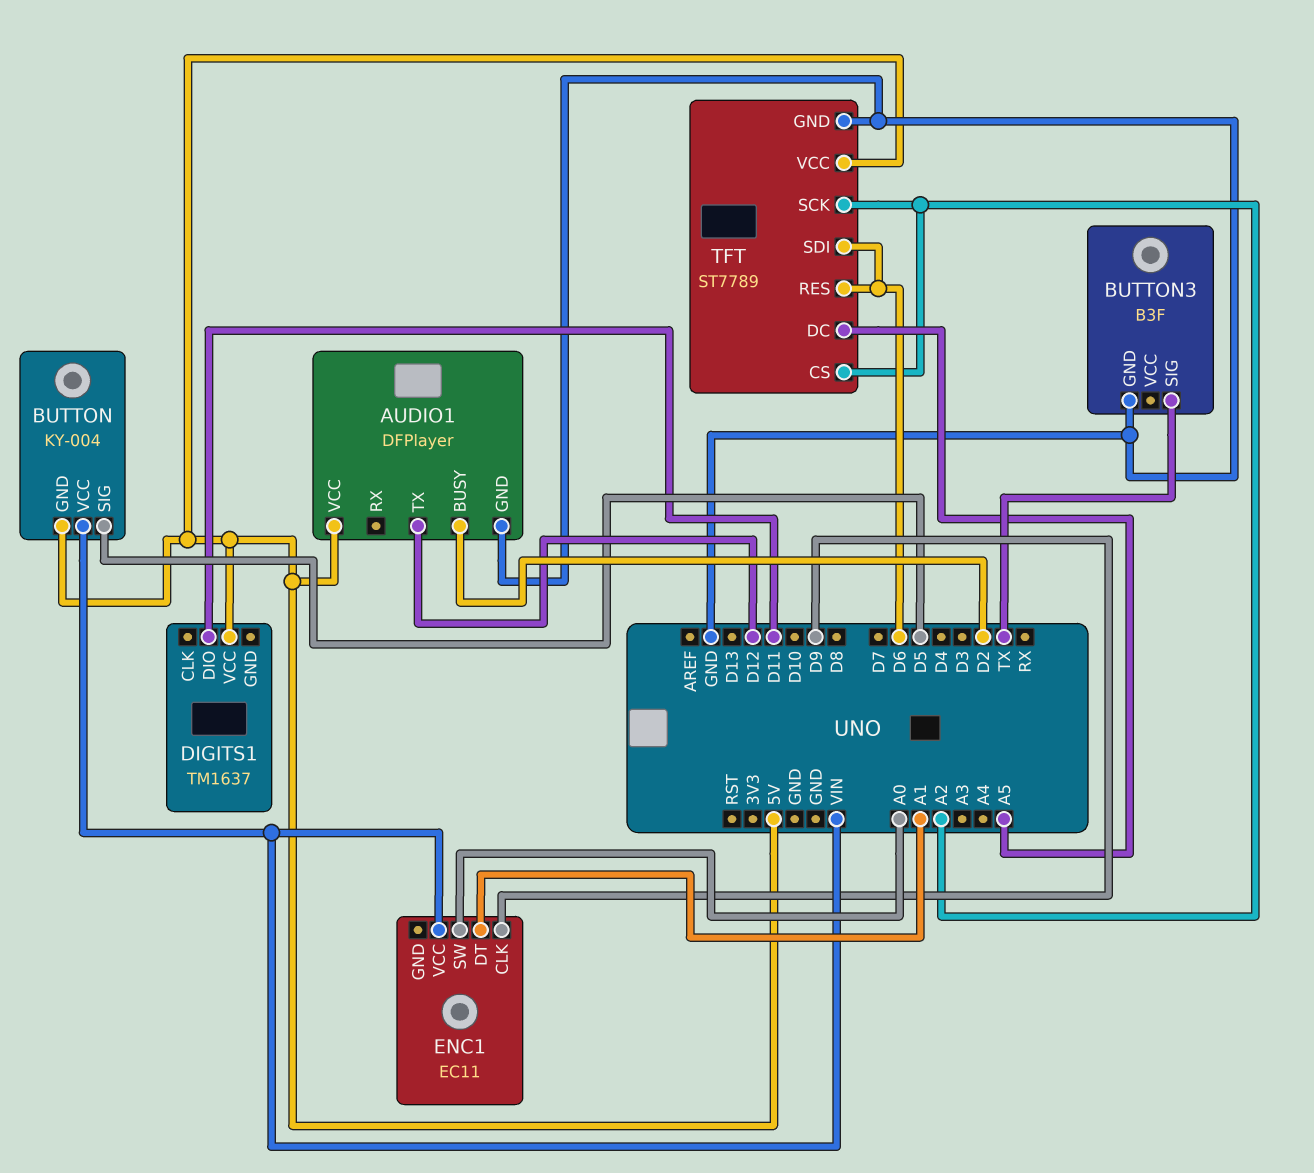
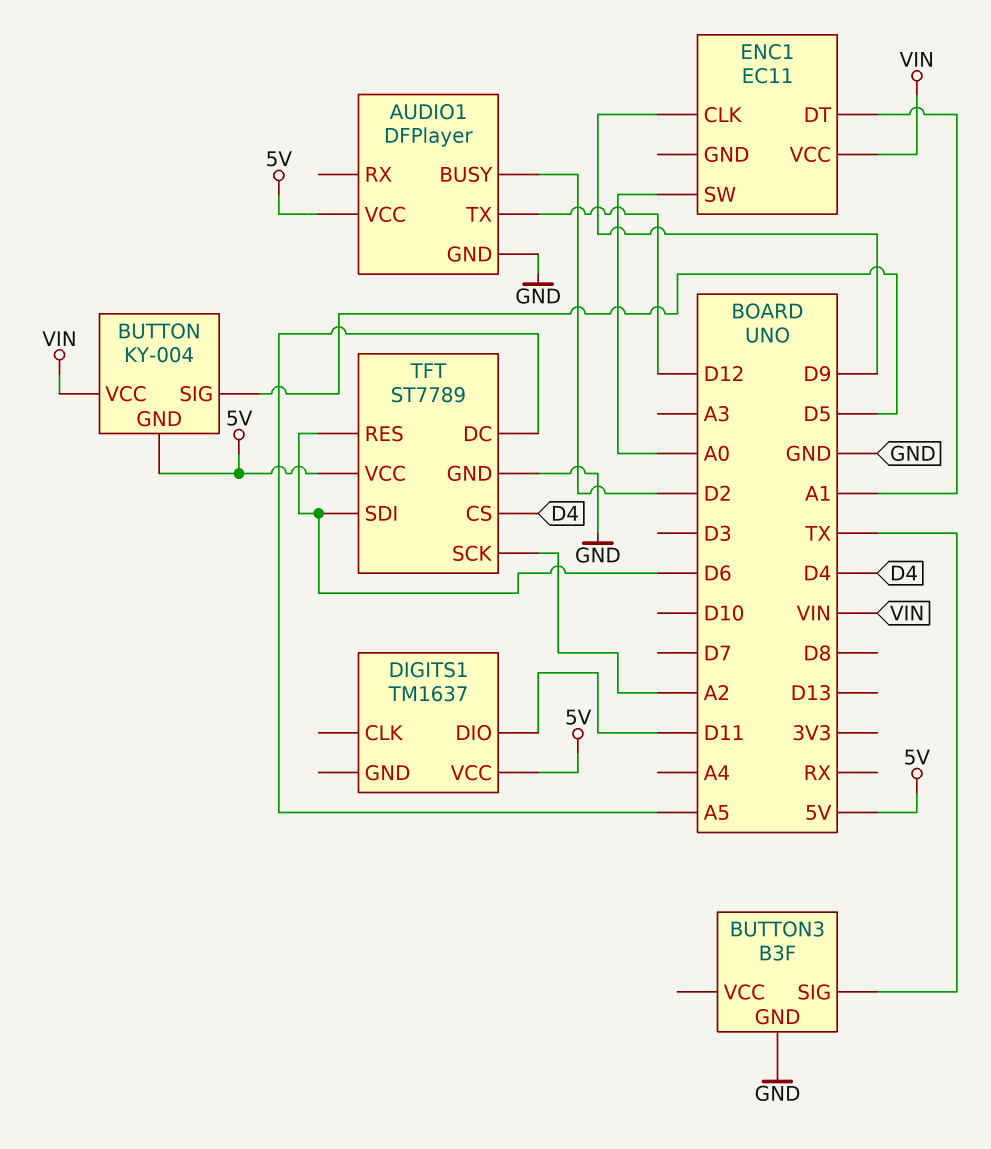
TFT pin CS: A2 -> D4

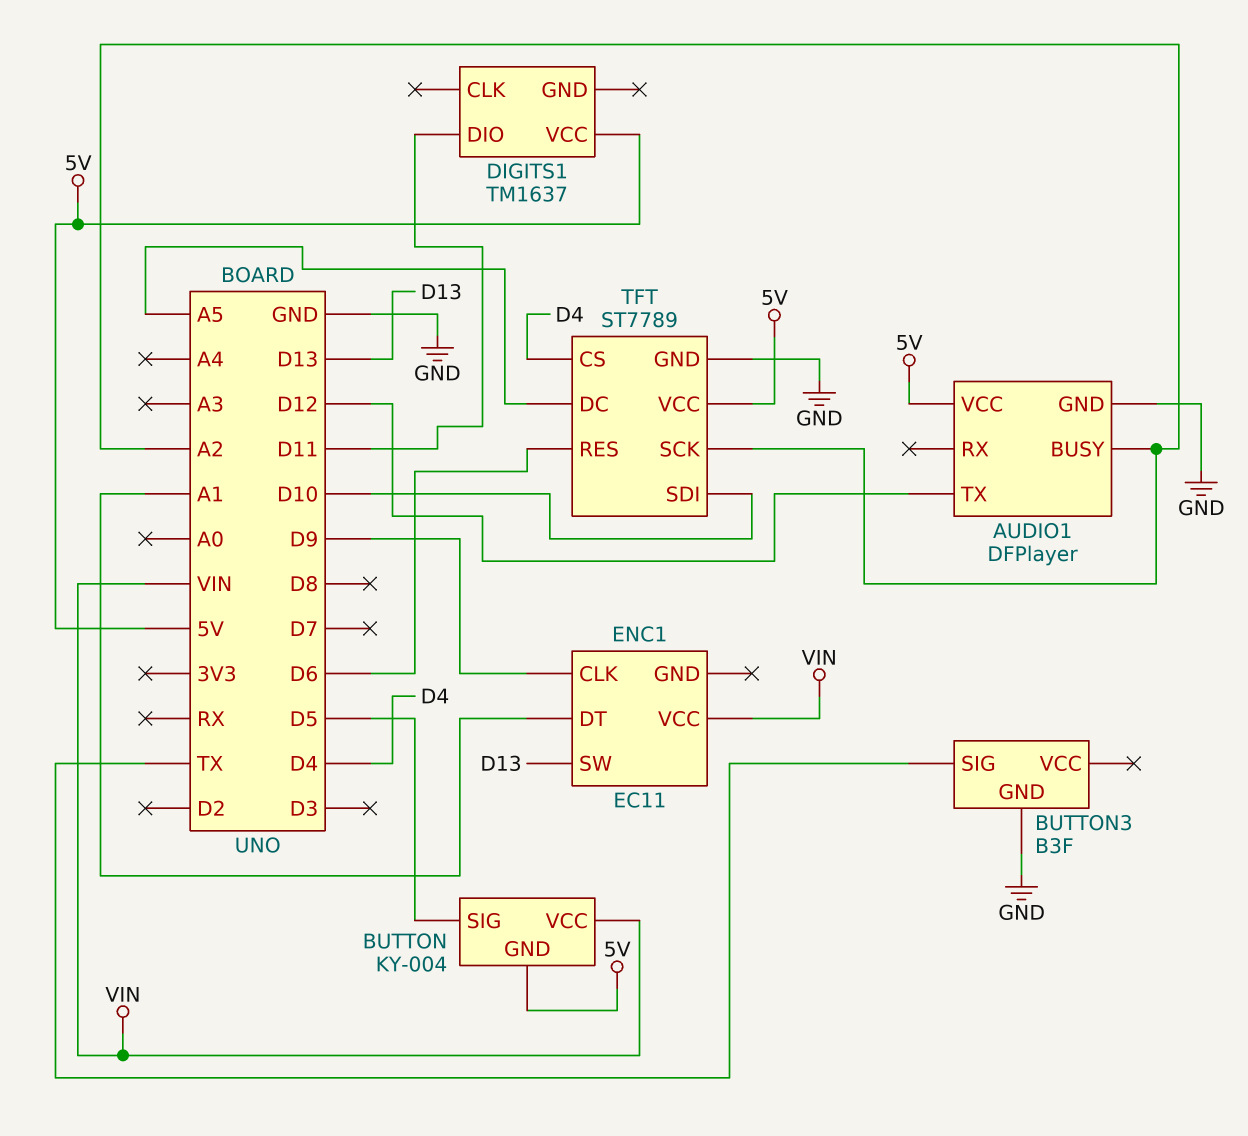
AUDIO1 pin BUSY: D2 -> A2
ENC1 pin SW: A0 -> D13
TFT pin SDI: D6 -> D10

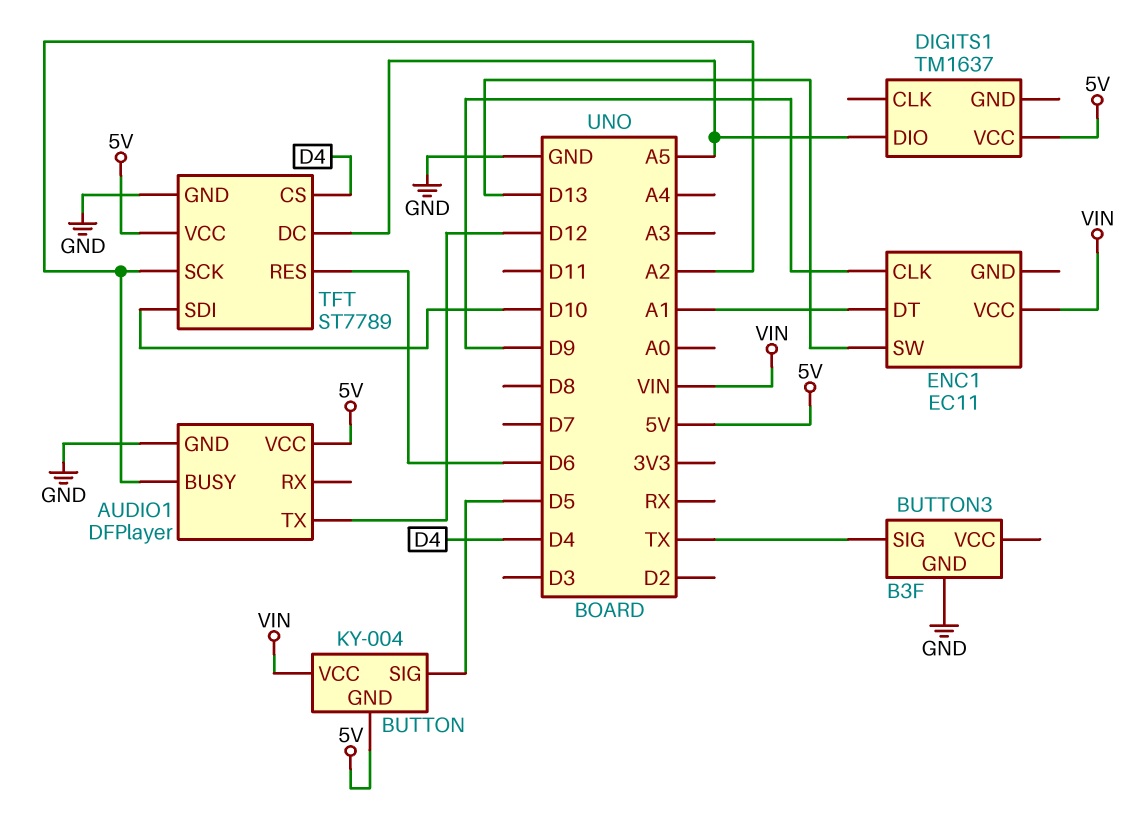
DIGITS1 pin DIO: D11 -> A5

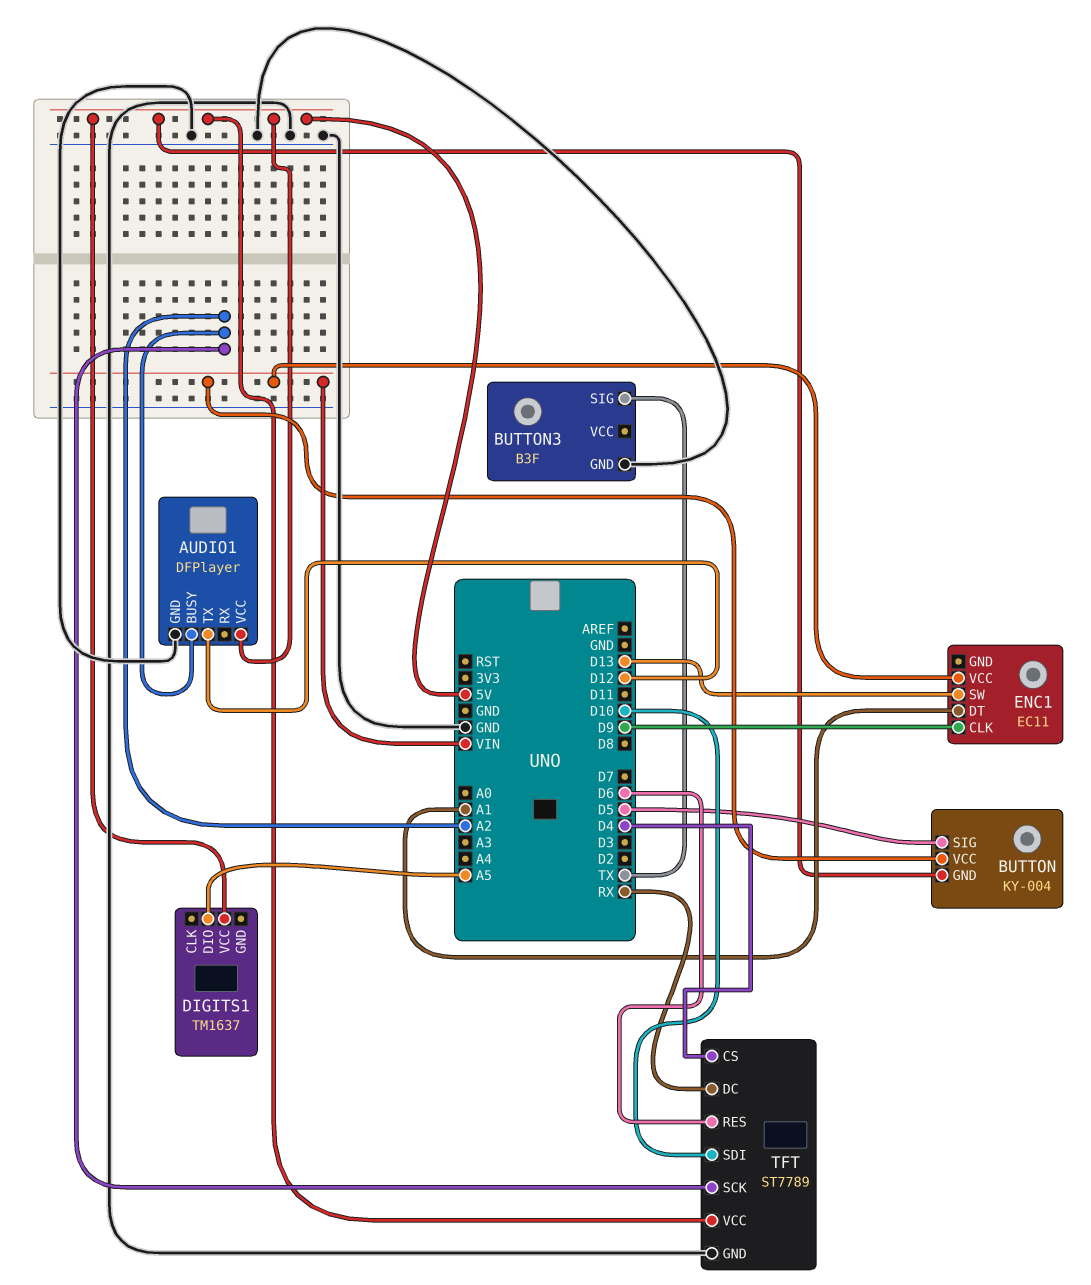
TFT pin DC: A5 -> RX

